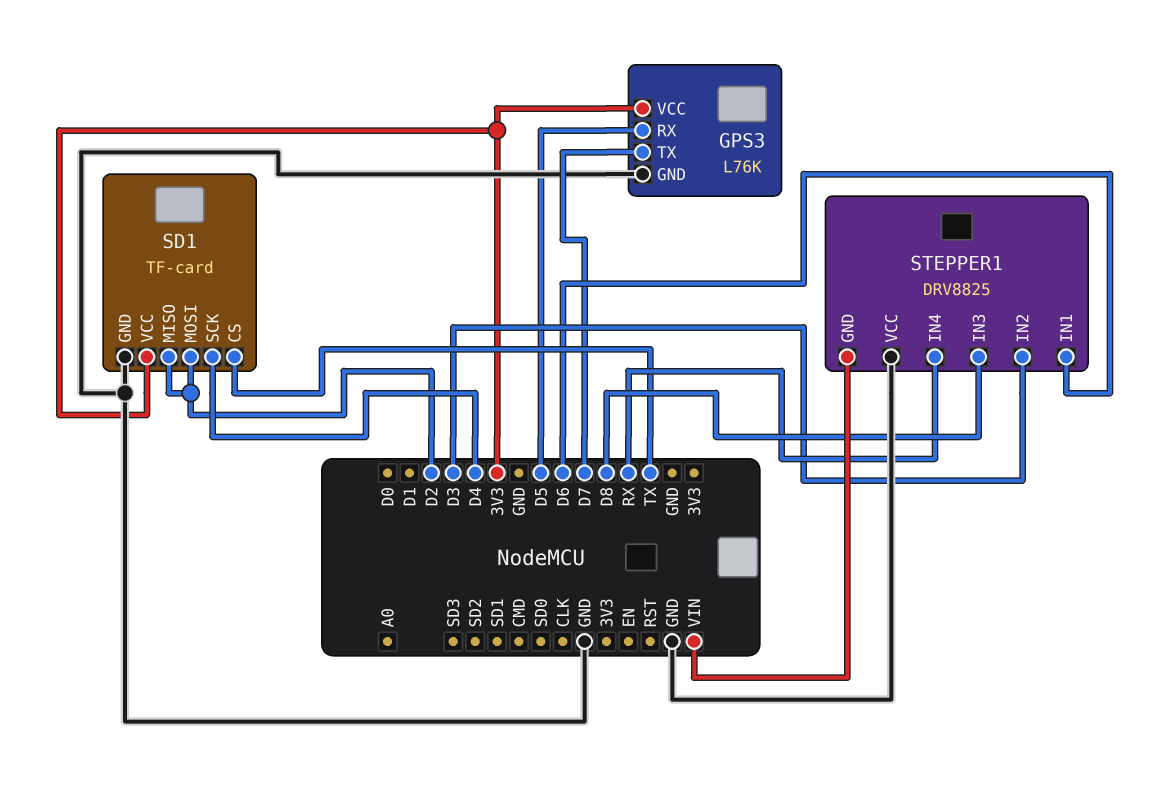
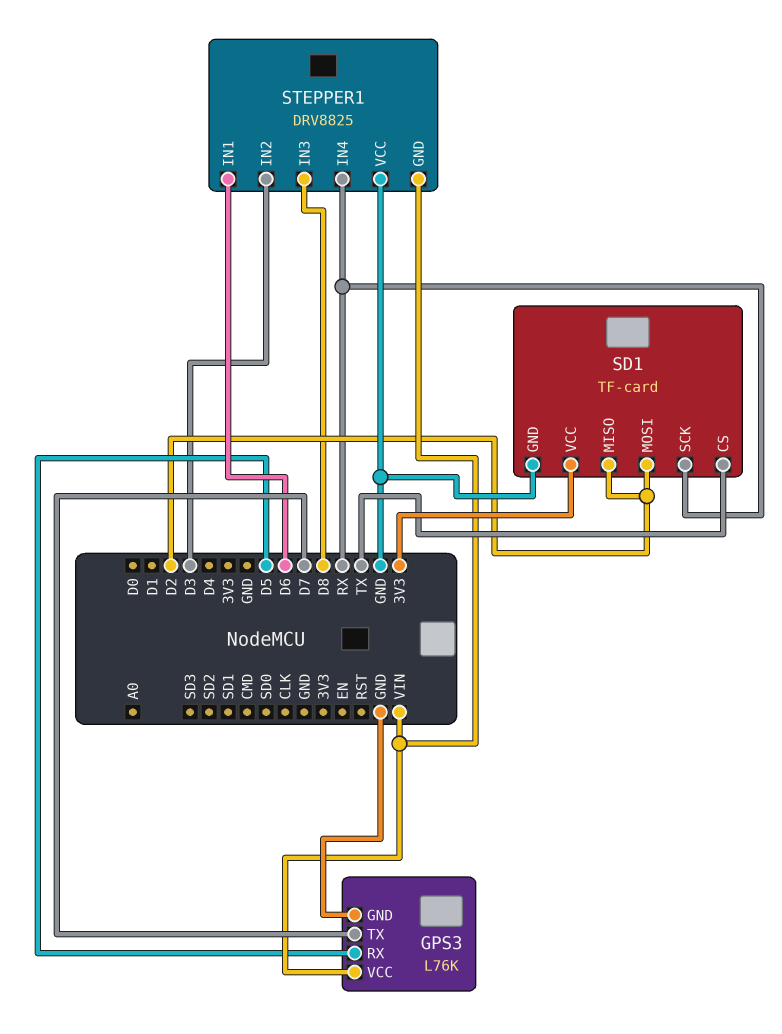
GPS3 pin VCC: 3V3 -> VIN
SD1 pin SCK: D4 -> RX

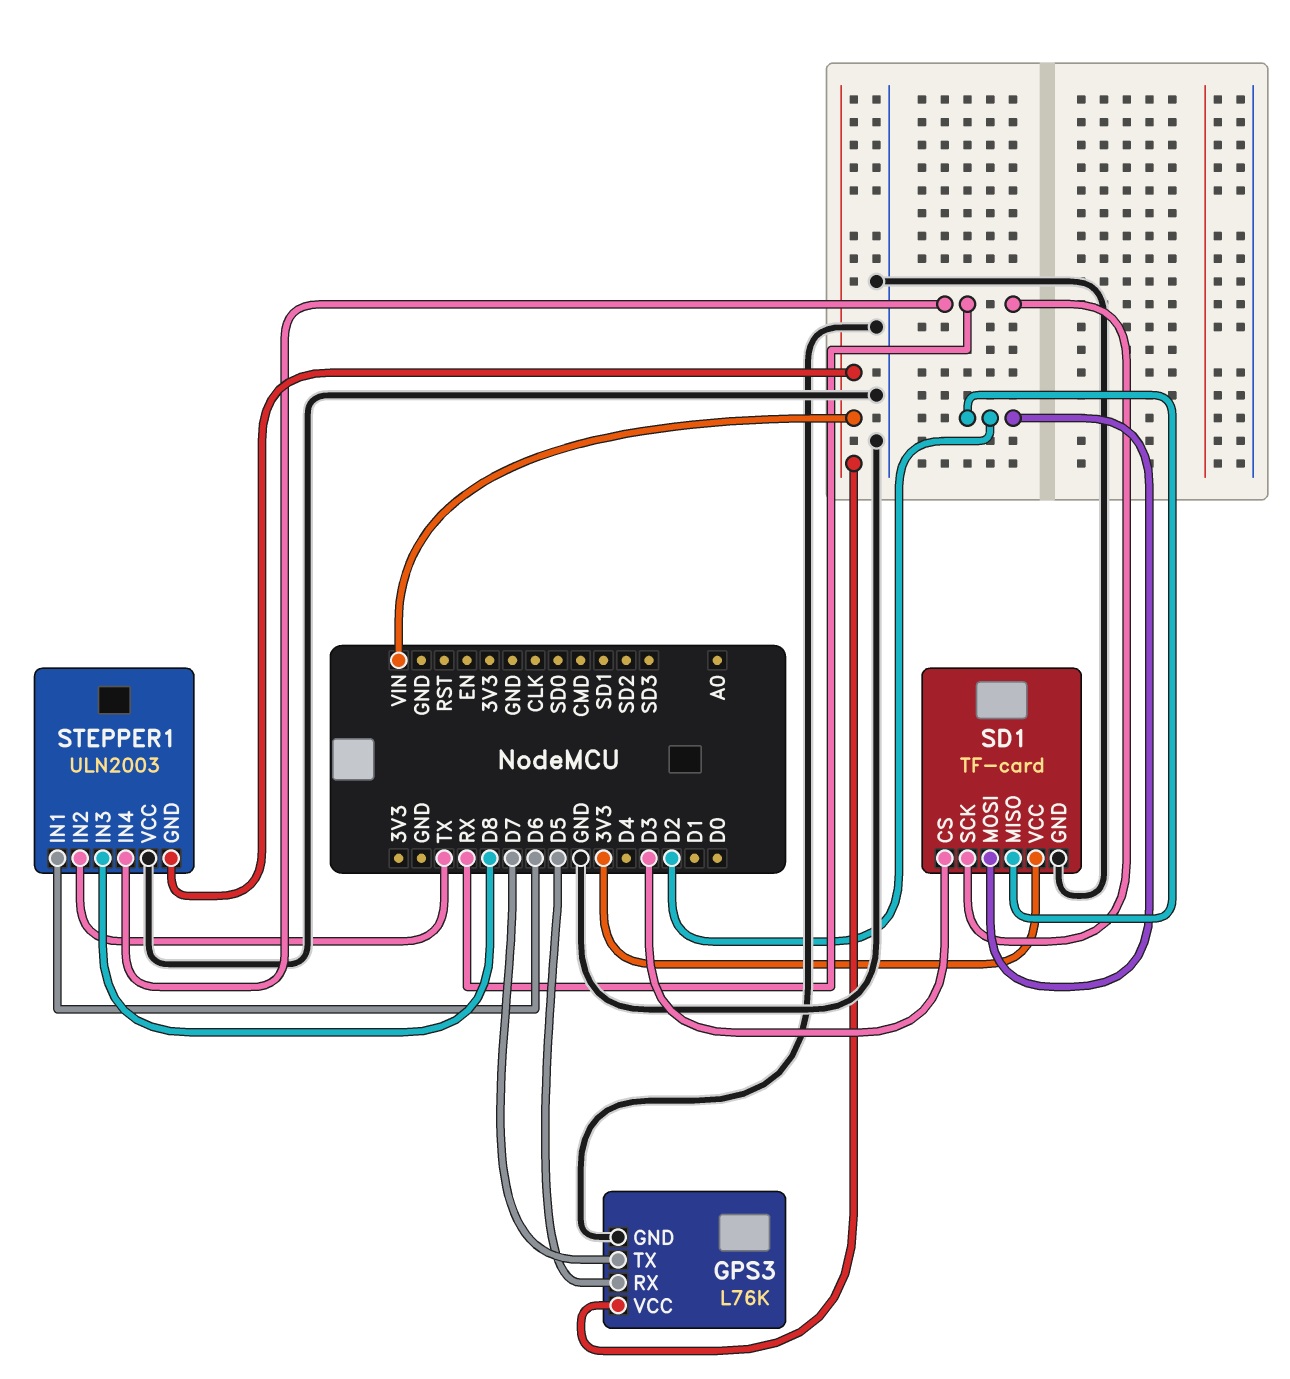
SD1 pin CS: TX -> D3
STEPPER1: DRV8825 -> ULN2003
STEPPER1 pin IN2: D3 -> TX

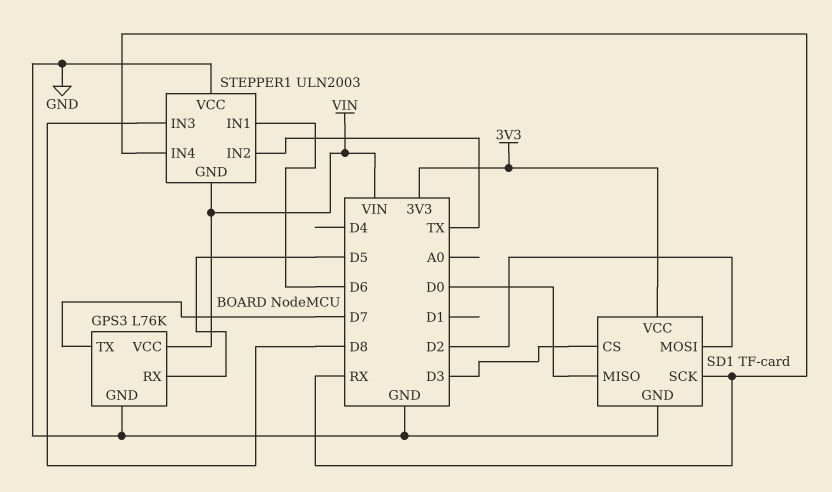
SD1 pin MISO: D2 -> D0

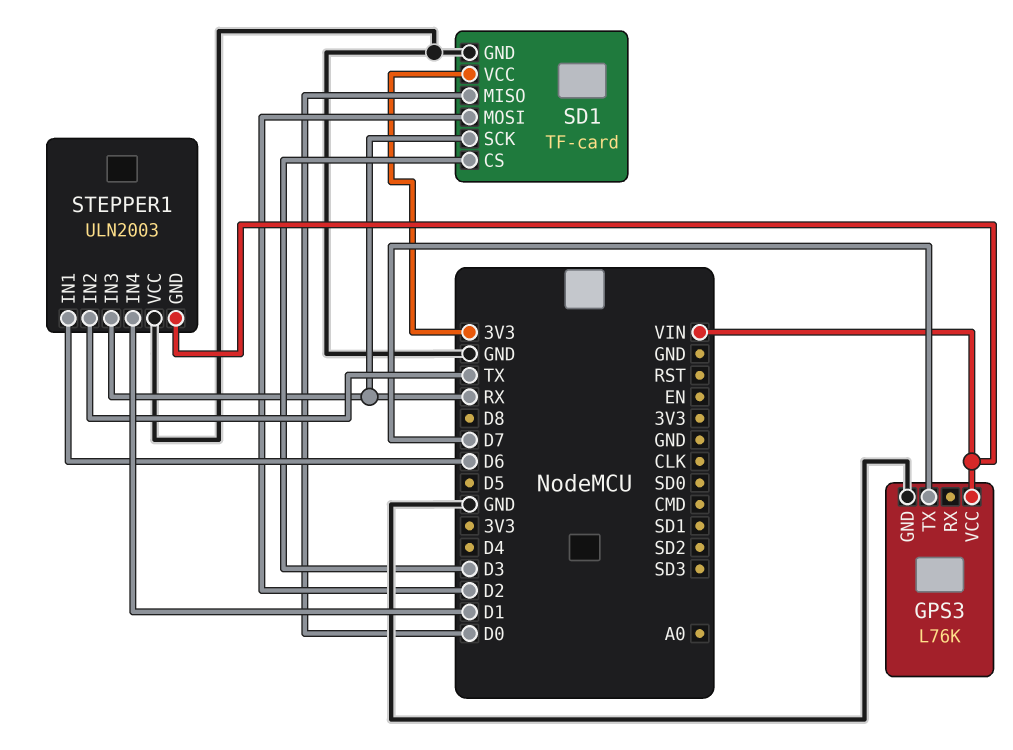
GPS3 pin RX: D5 -> none
STEPPER1 pin IN3: D8 -> RX
STEPPER1 pin IN4: RX -> D1

